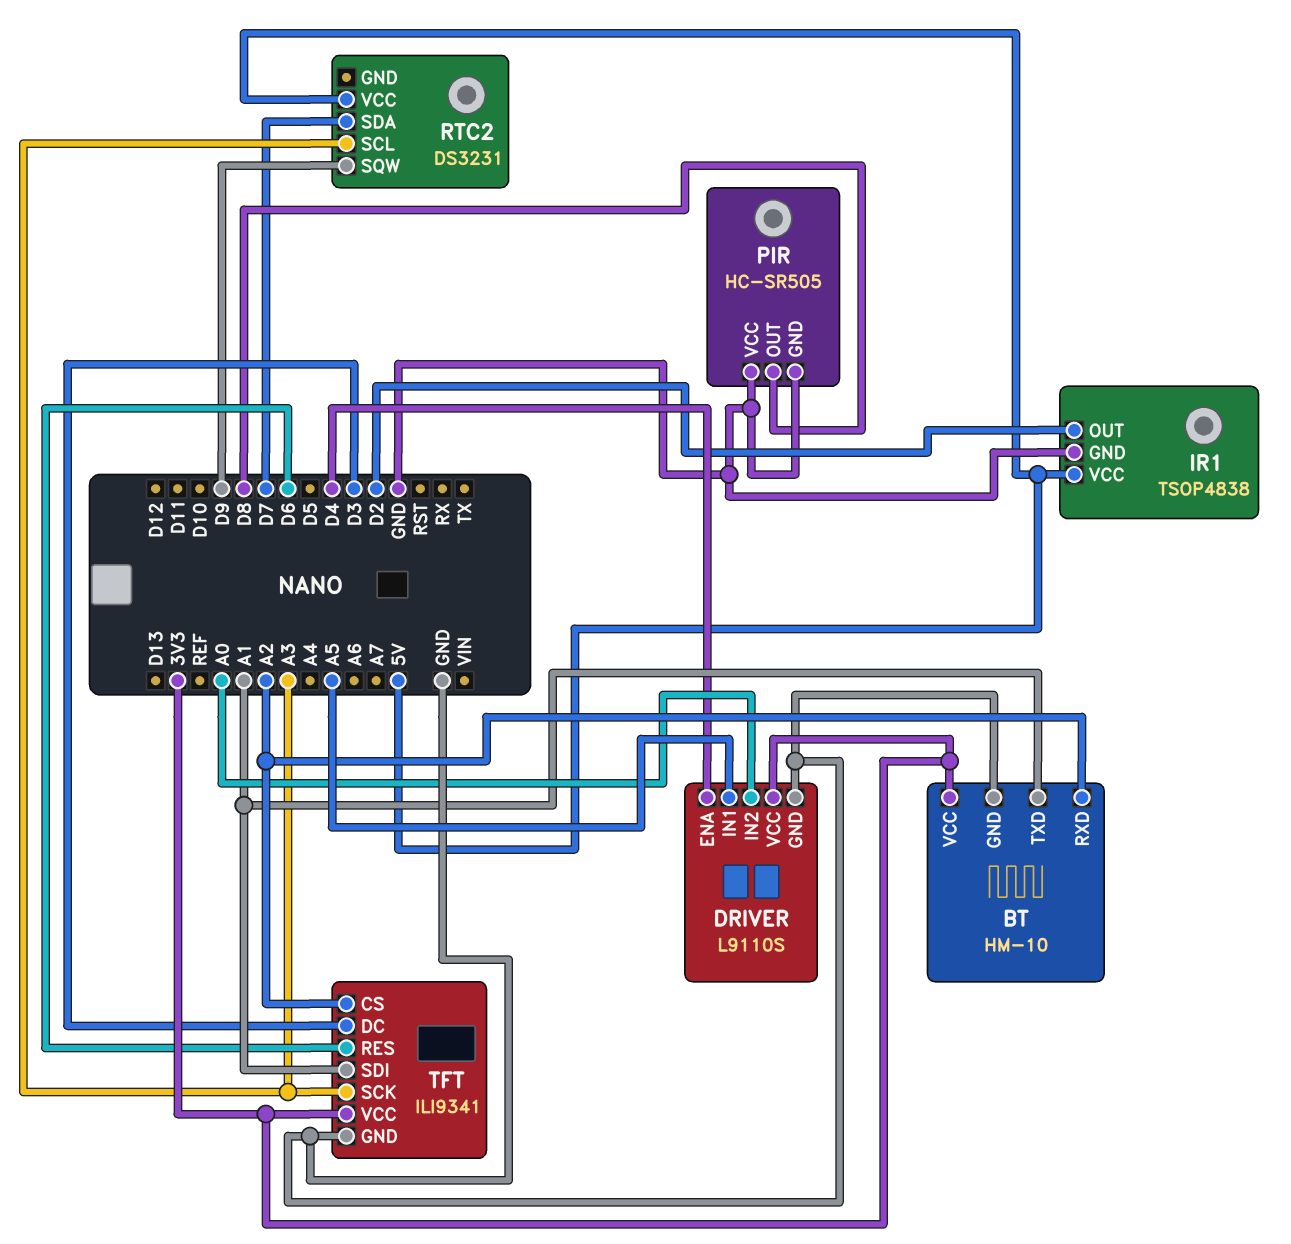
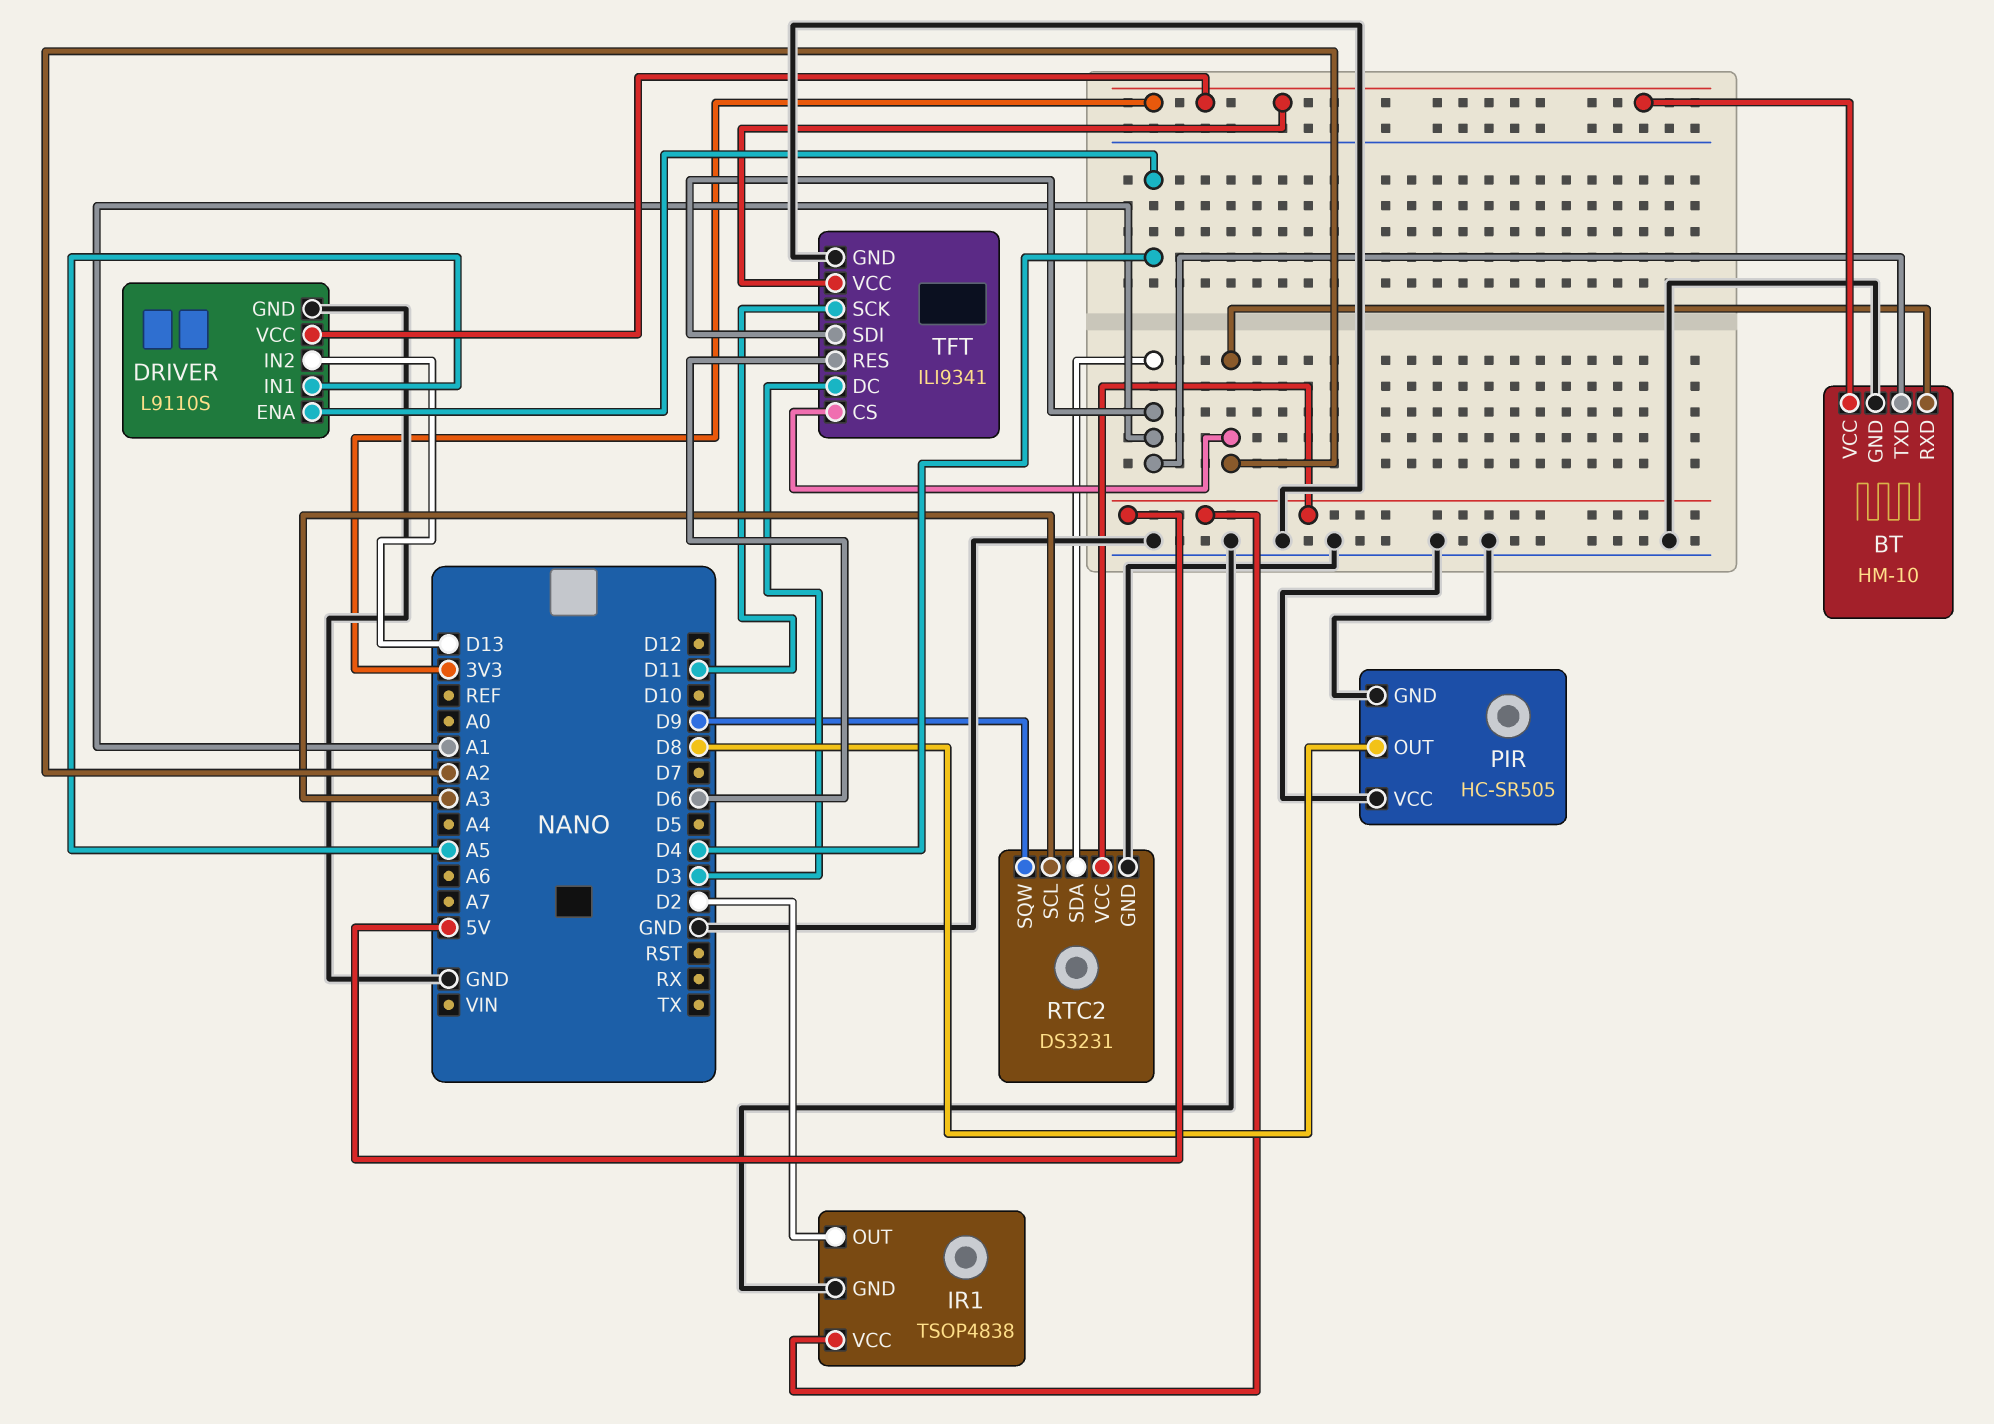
DRIVER pin IN2: A0 -> D13
RTC2 pin GND: none -> GND
RTC2 pin SDA: D7 -> A1
TFT pin SCK: A3 -> D11

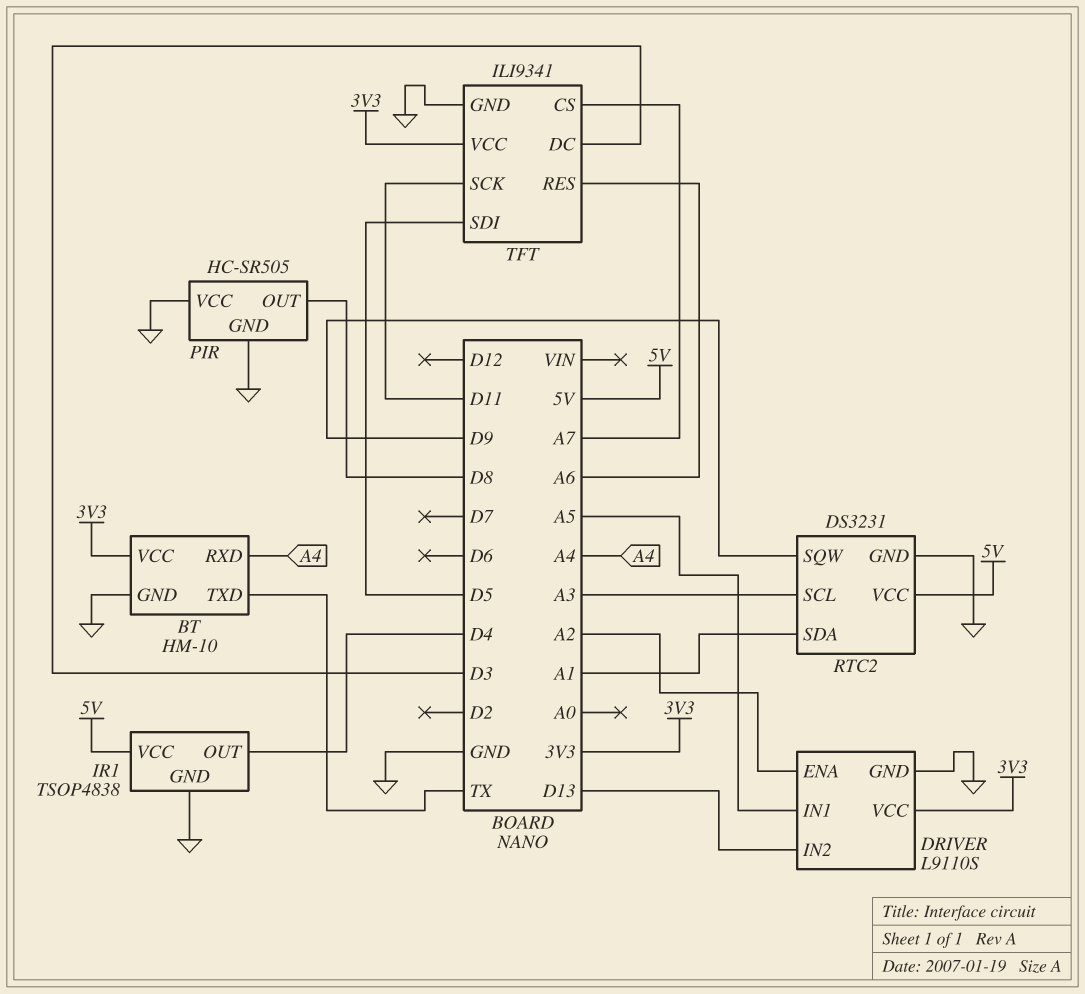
BT pin RXD: A2 -> A4
BT pin TXD: A1 -> TX
DRIVER pin ENA: D4 -> A2
IR1 pin OUT: D2 -> D4
TFT pin CS: A2 -> A7
TFT pin RES: D6 -> A6
TFT pin SDI: A1 -> D5

